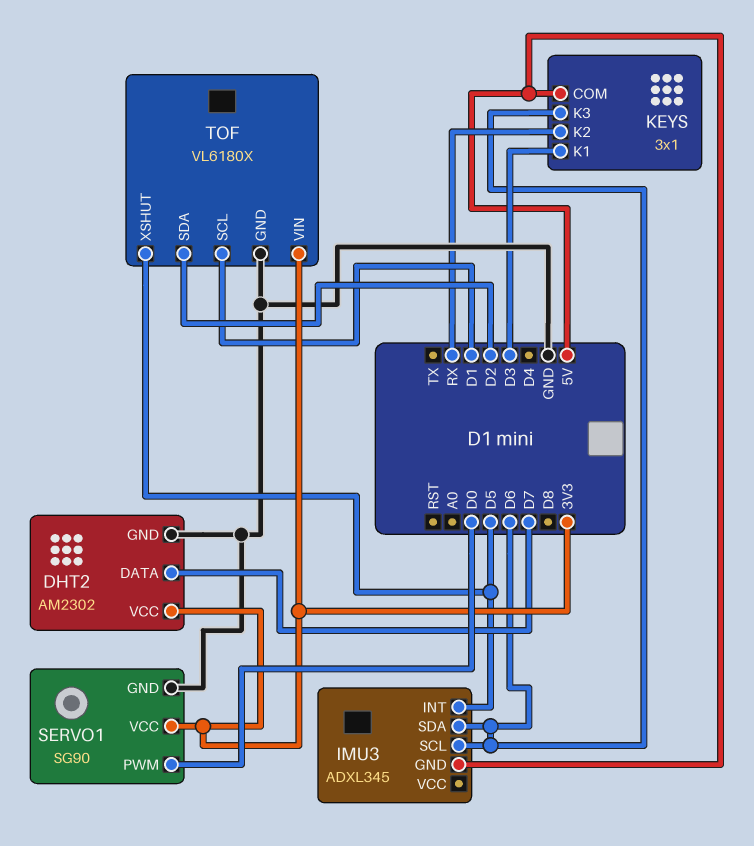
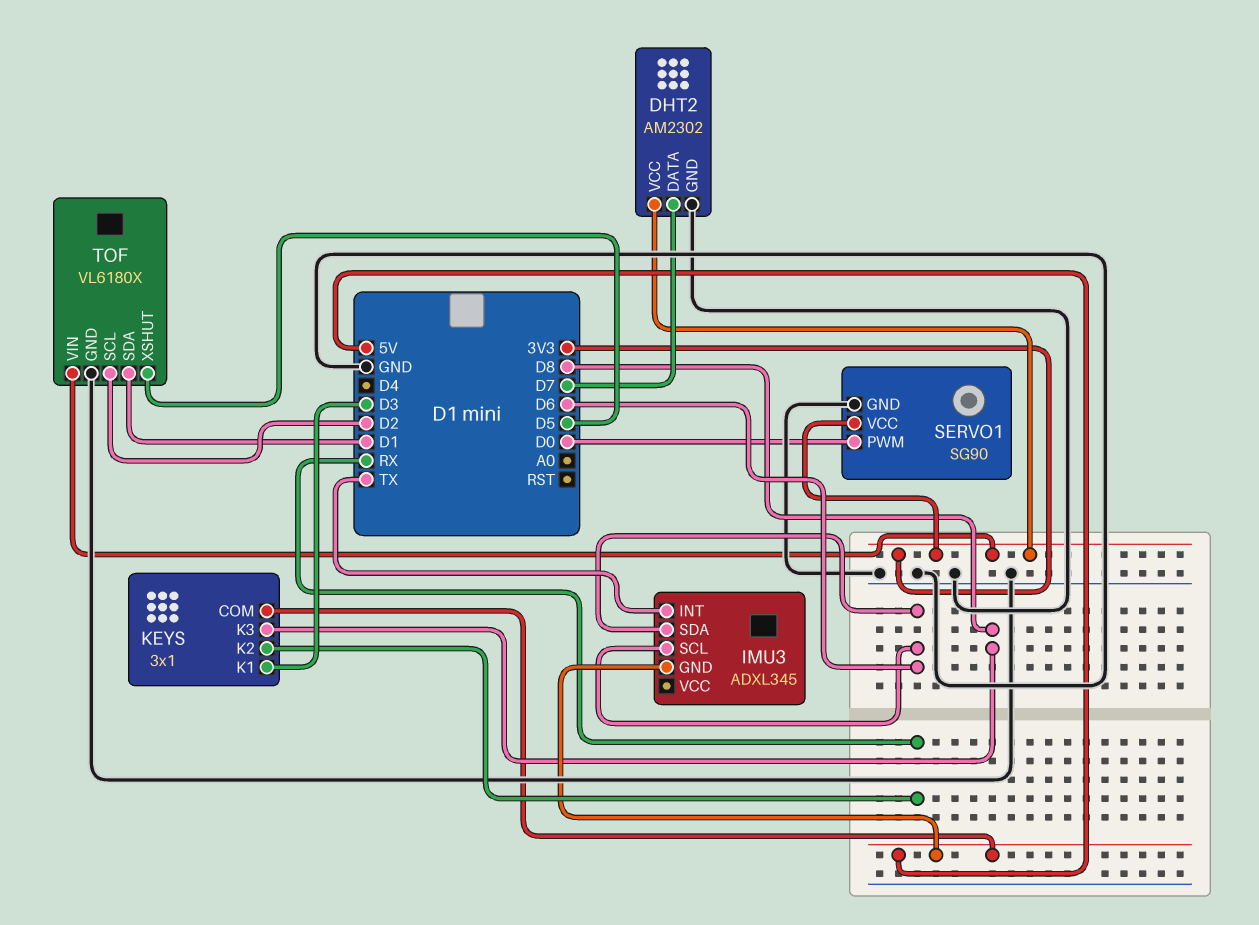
IMU3 pin INT: D5 -> TX
KEYS pin K3: D6 -> D8
TOF pin SCL: D1 -> D2
TOF pin SDA: D2 -> D1

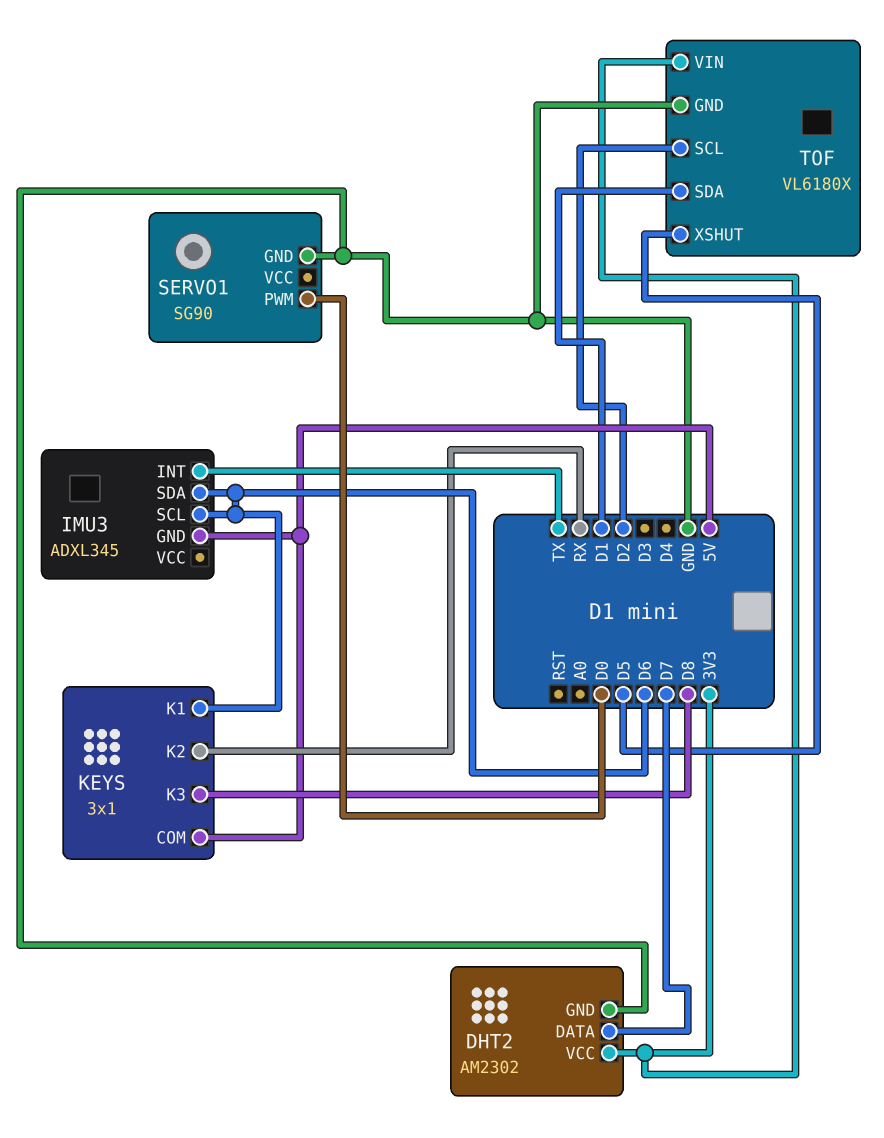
KEYS pin K1: D3 -> D6
SERVO1 pin VCC: 3V3 -> none

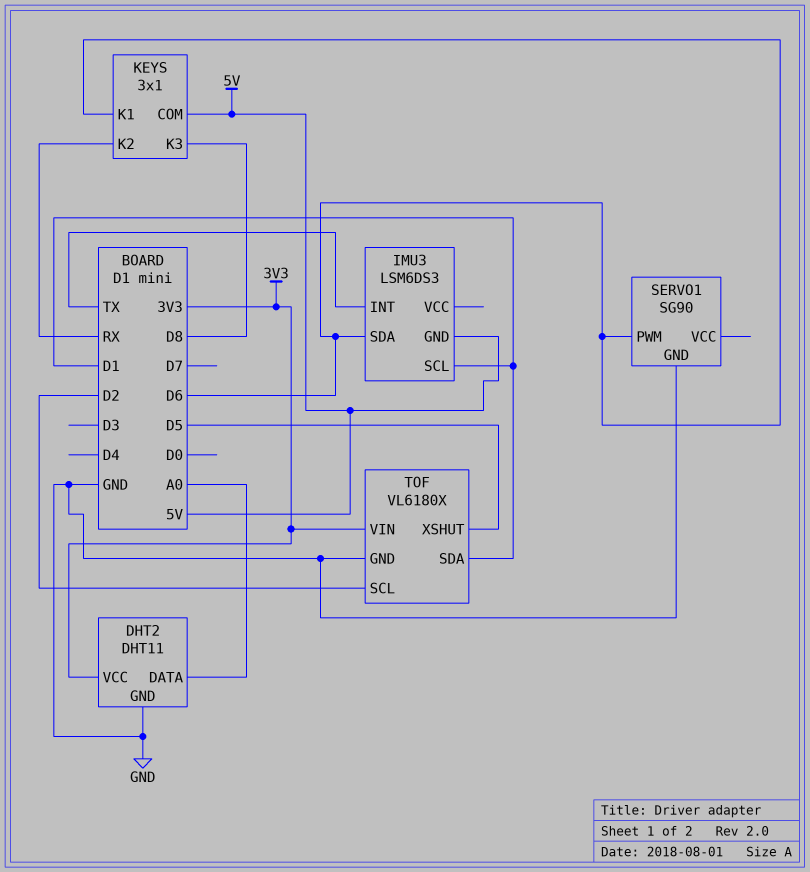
DHT2: AM2302 -> DHT11
DHT2 pin DATA: D7 -> A0
IMU3: ADXL345 -> LSM6DS3
IMU3 pin SCL: D6 -> D1
SERVO1 pin PWM: D0 -> D6

